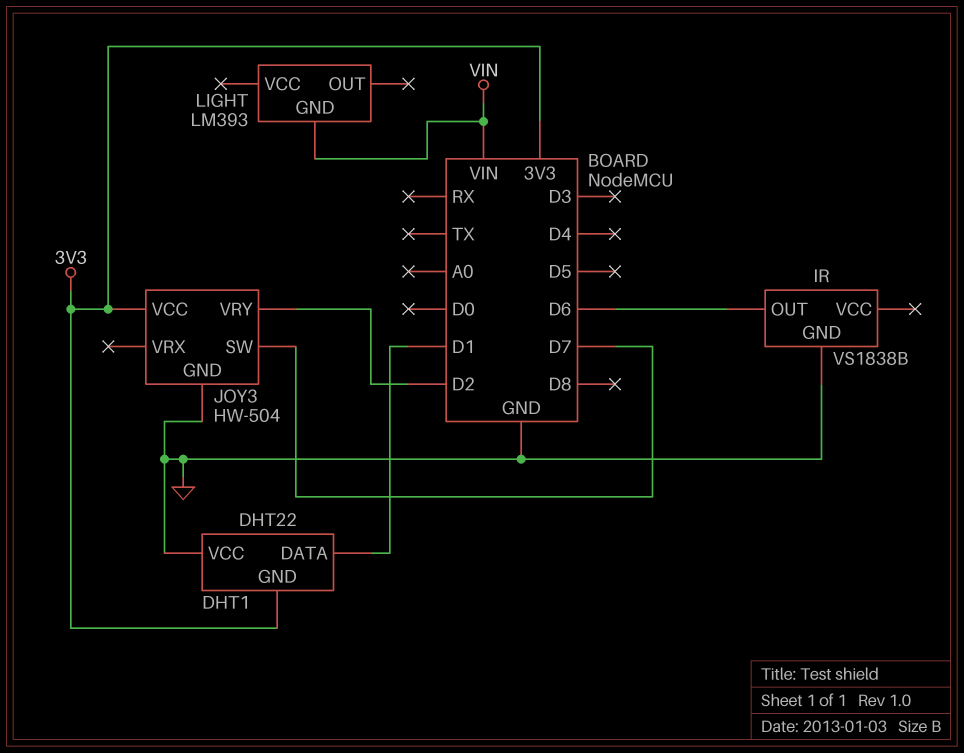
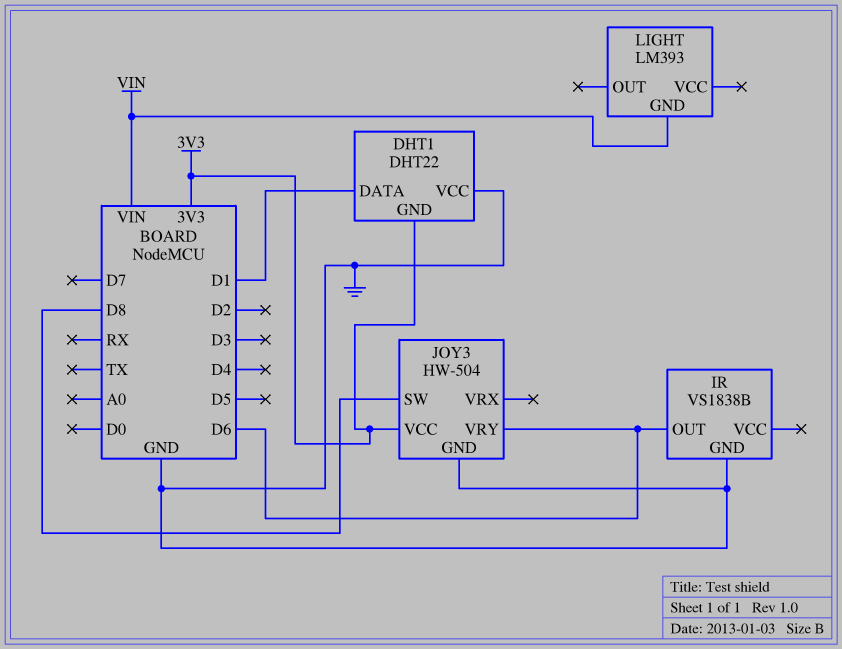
JOY3 pin SW: D7 -> D8
JOY3 pin VRY: D2 -> D6

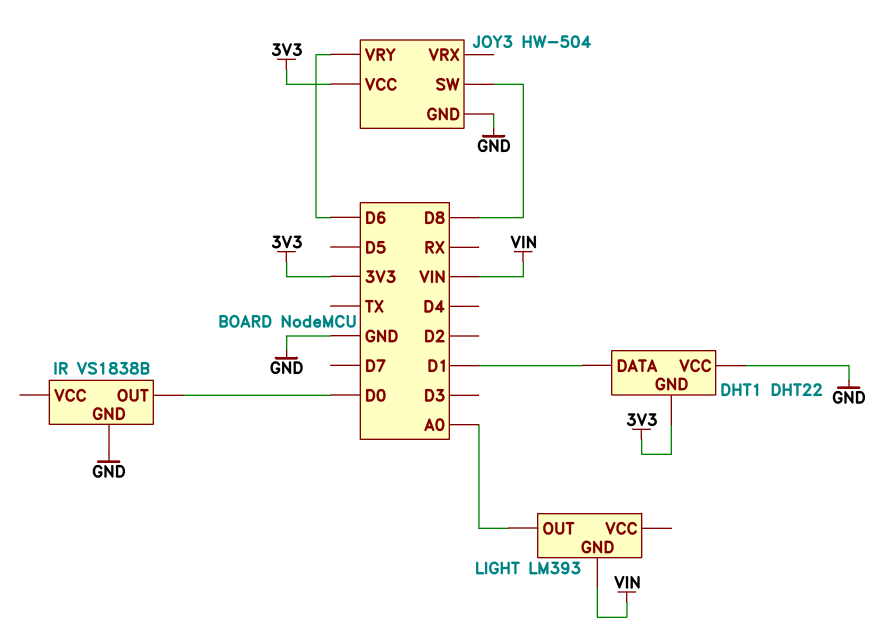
IR pin OUT: D6 -> D0
LIGHT pin OUT: none -> A0

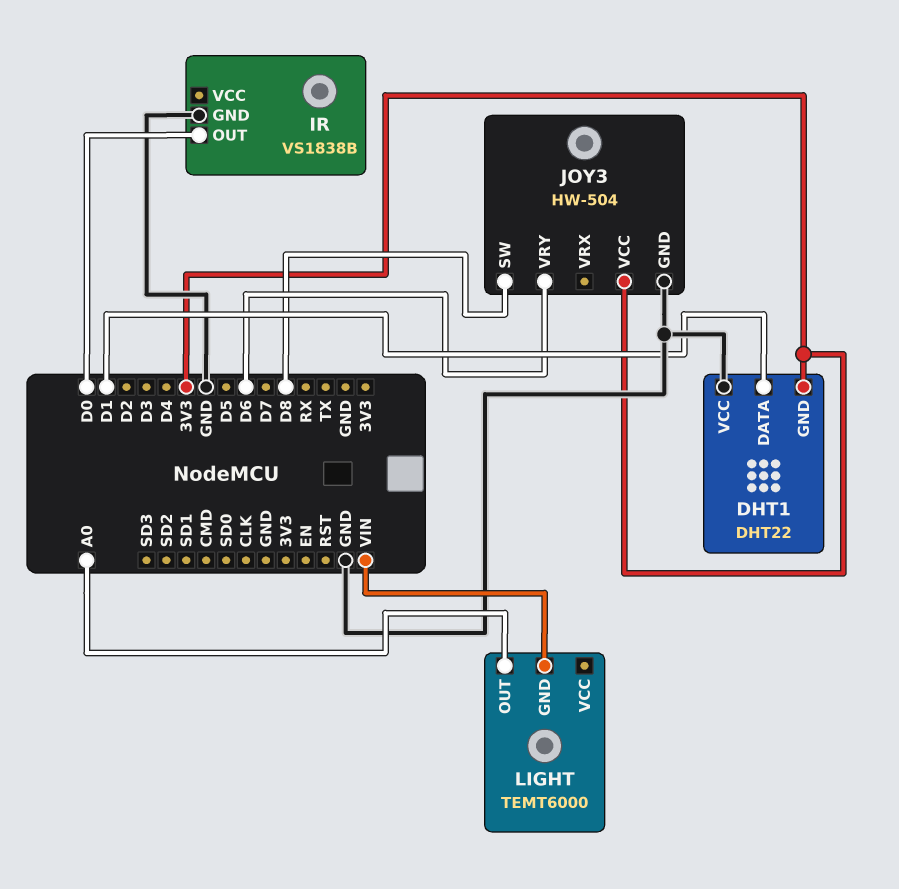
LIGHT: LM393 -> TEMT6000

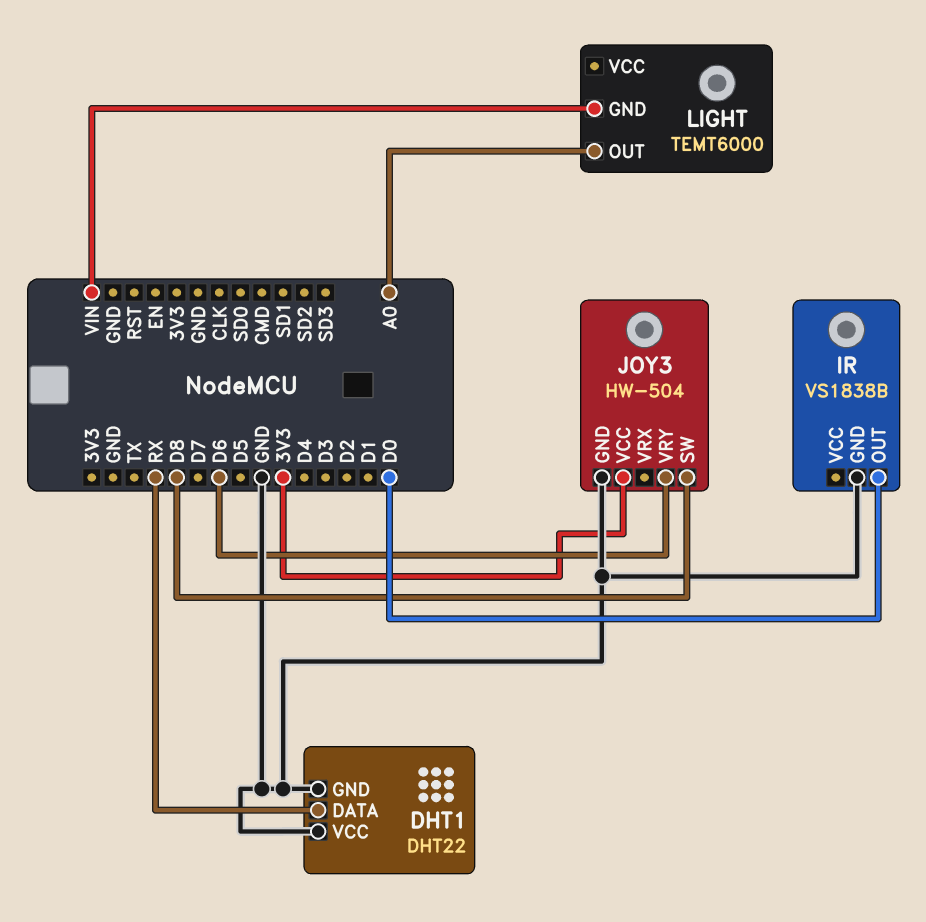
DHT1 pin DATA: D1 -> RX
DHT1 pin GND: 3V3 -> GND

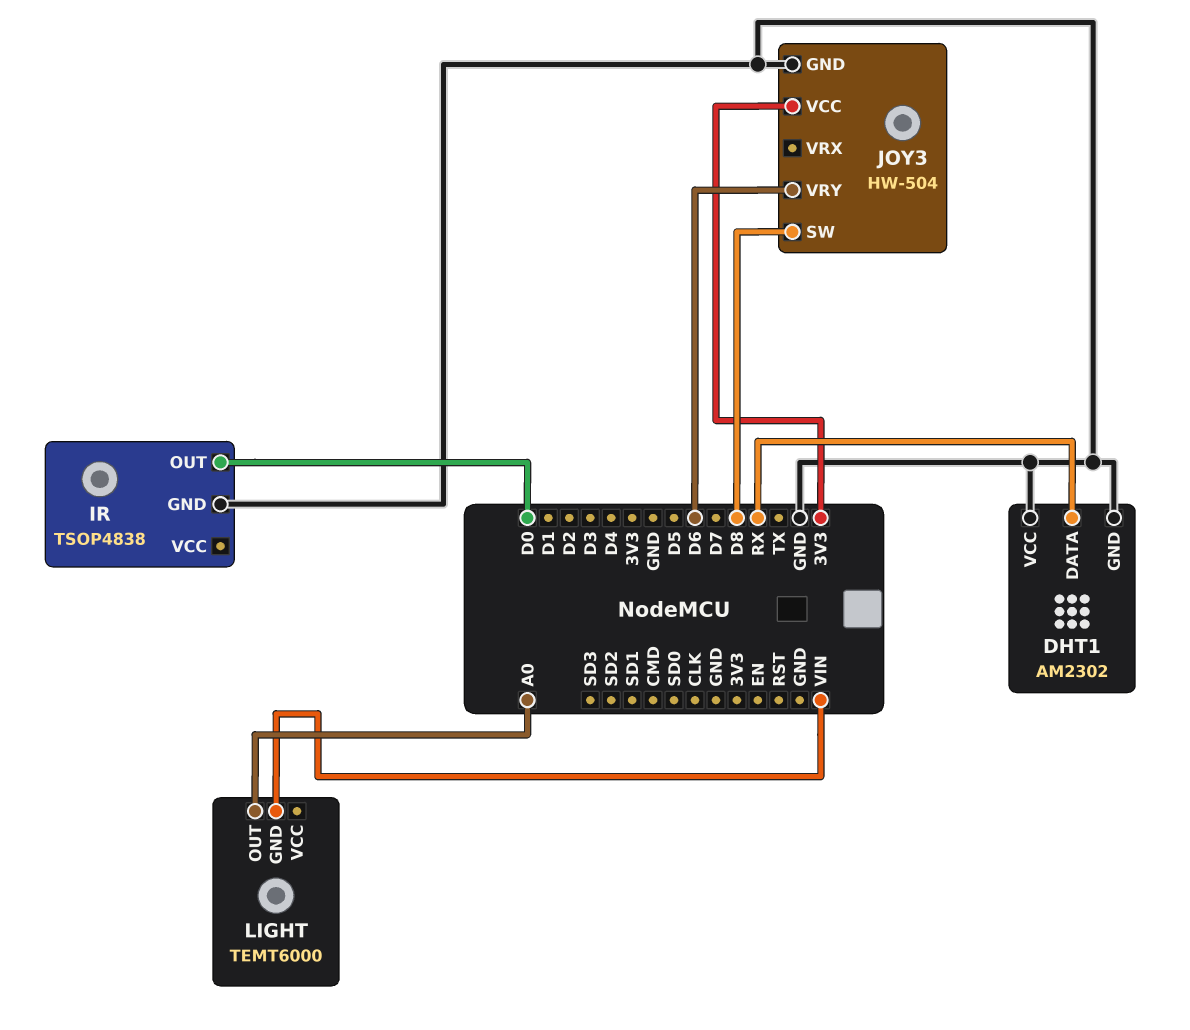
DHT1: DHT22 -> AM2302
IR: VS1838B -> TSOP4838

